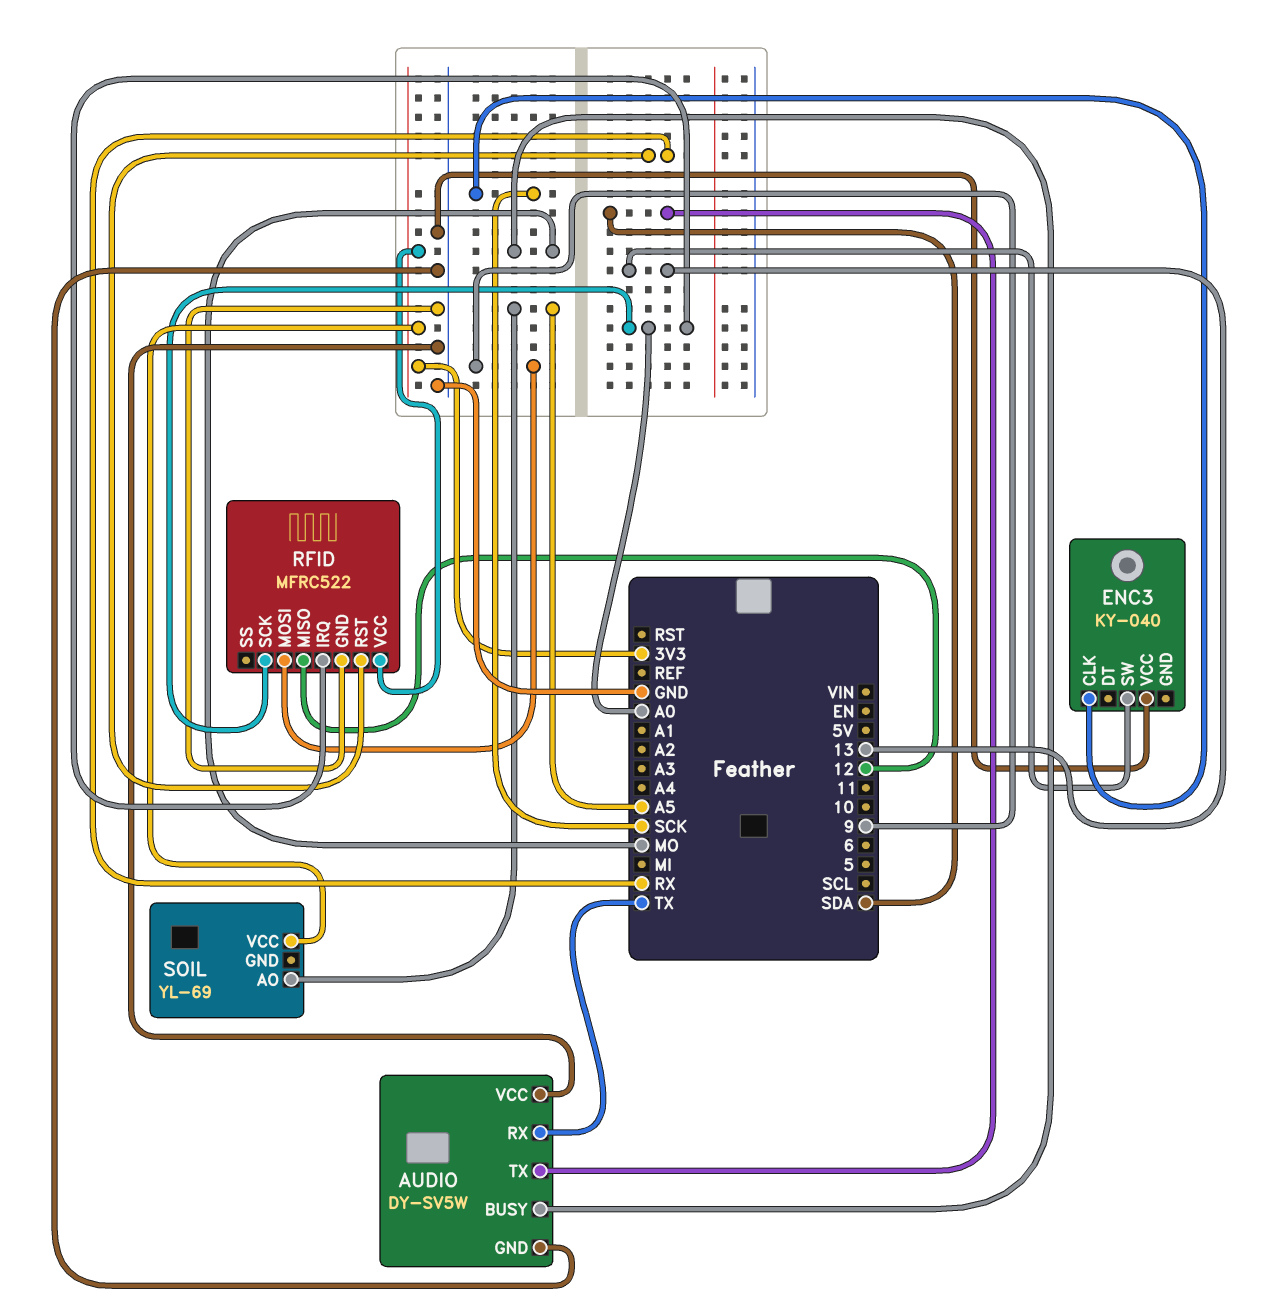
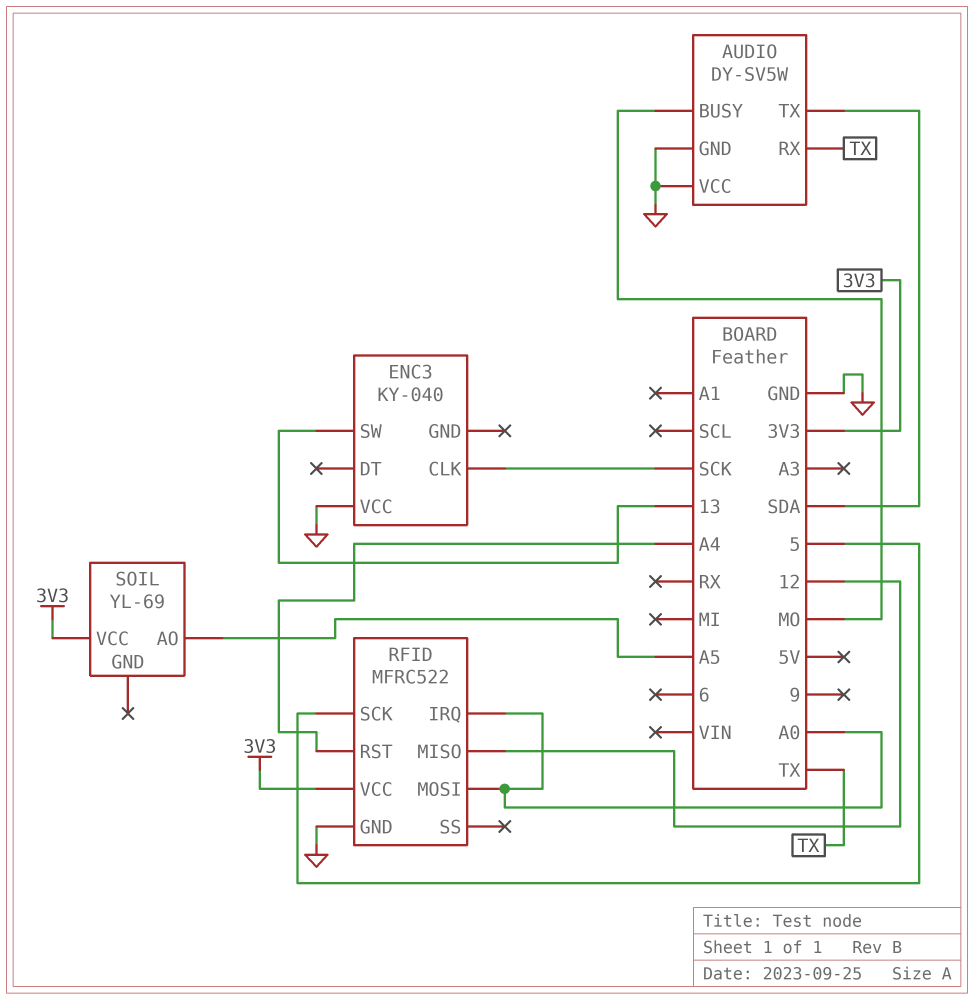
RFID pin MOSI: 9 -> A0
RFID pin RST: RX -> A4
RFID pin SCK: A0 -> 5

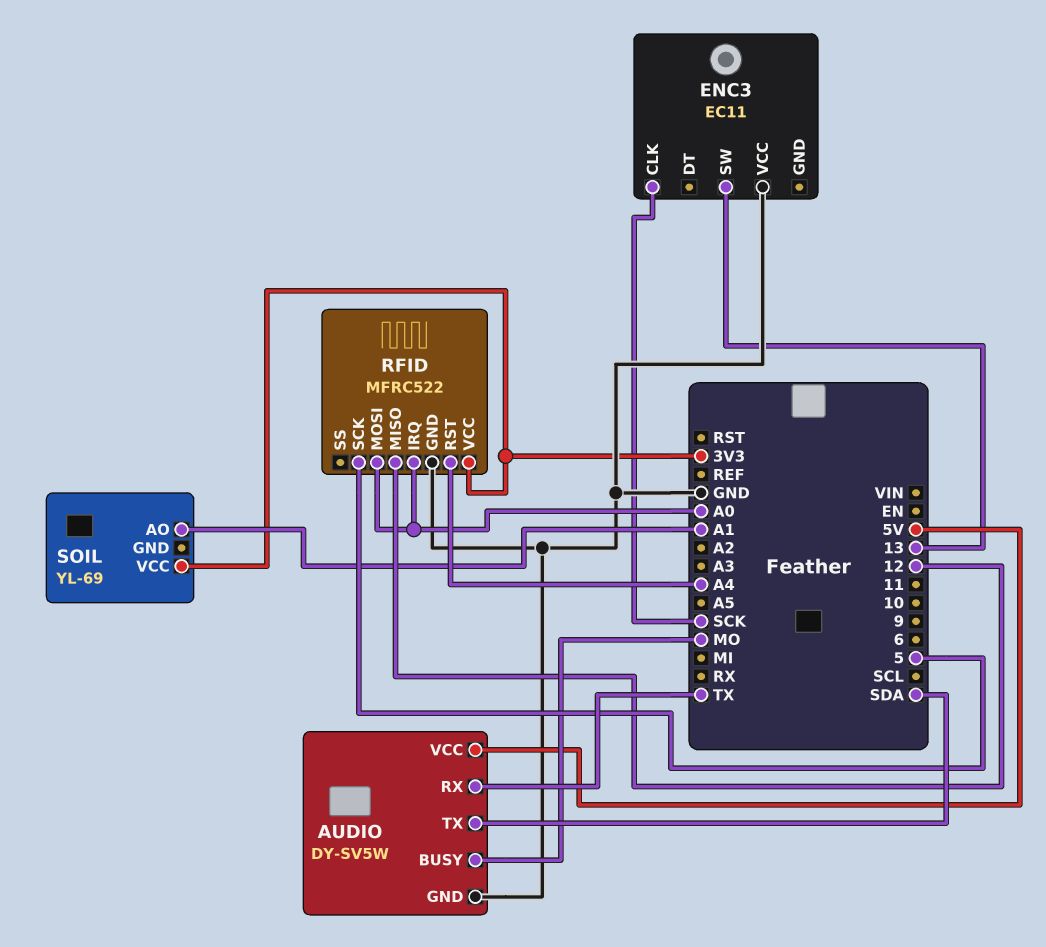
AUDIO pin VCC: GND -> 5V
ENC3: KY-040 -> EC11
SOIL pin AO: A5 -> A1

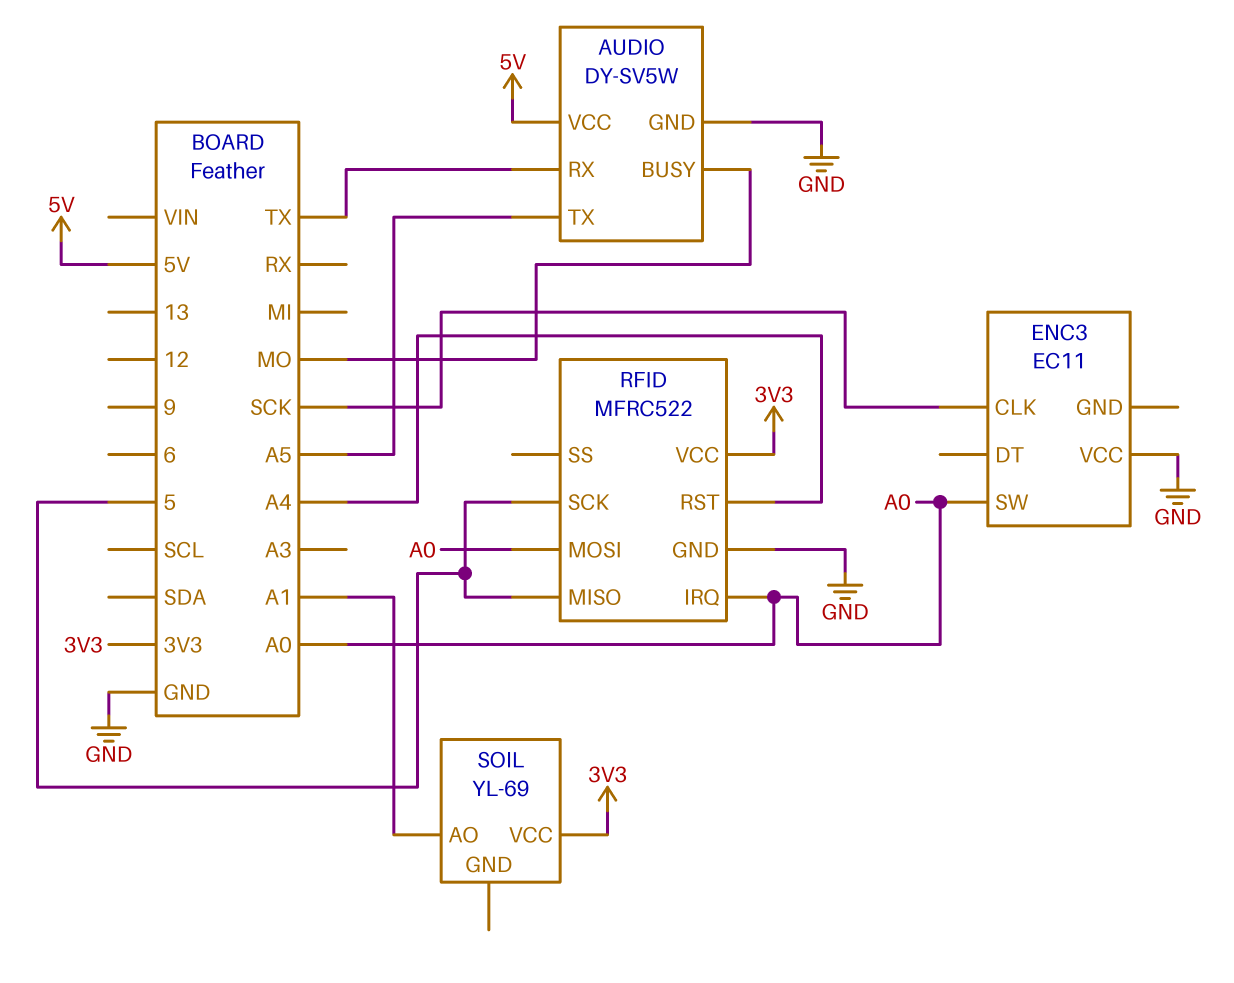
AUDIO pin TX: SDA -> A5
ENC3 pin SW: 13 -> A0
RFID pin MISO: 12 -> 5

